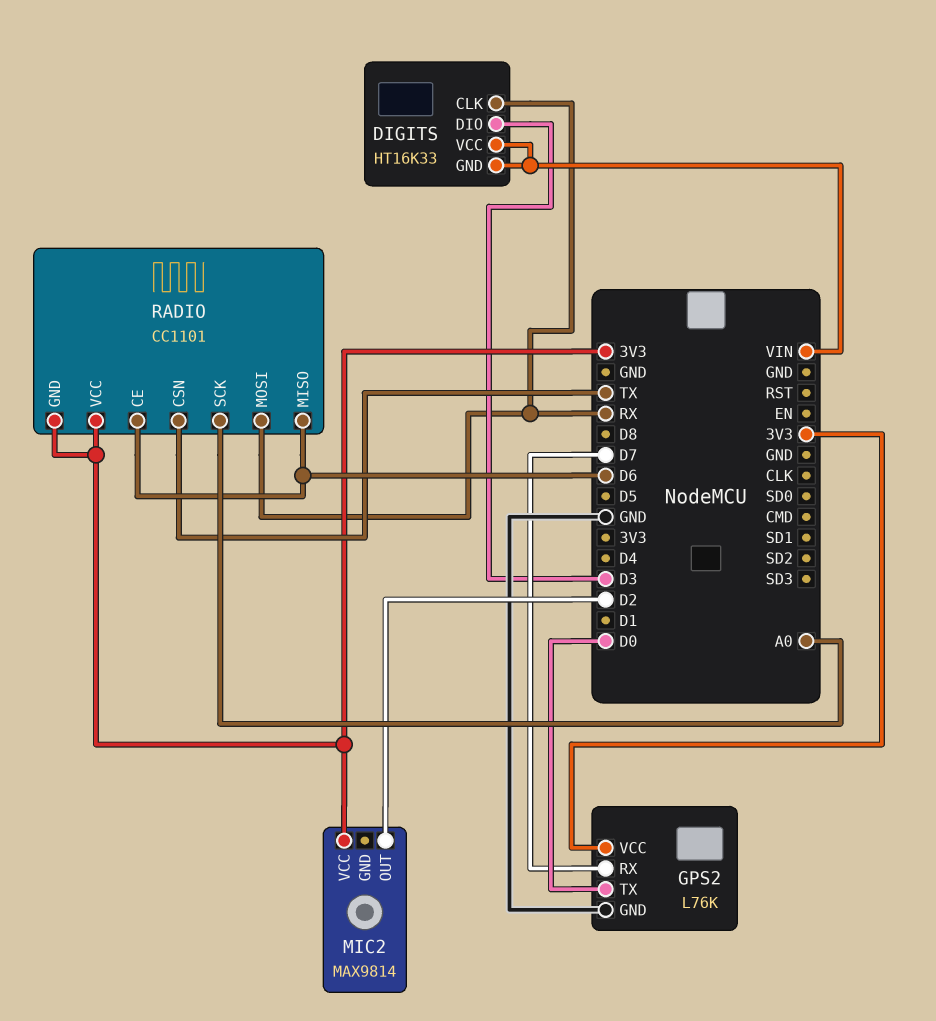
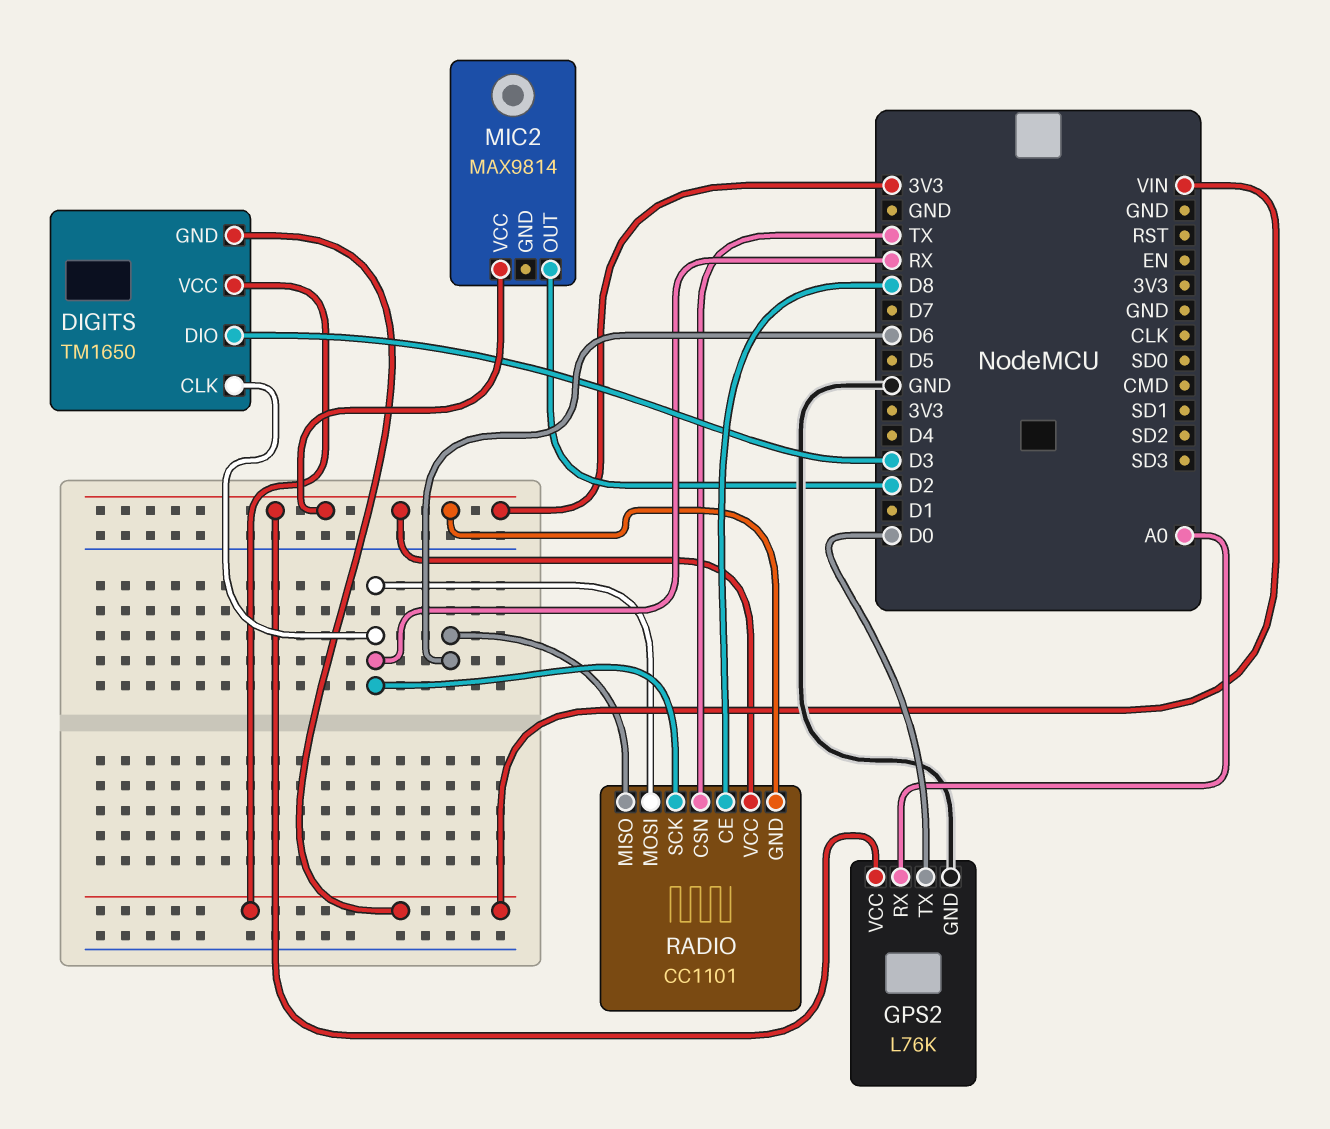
DIGITS: HT16K33 -> TM1650
GPS2 pin RX: D7 -> A0
RADIO pin CE: D6 -> D8
RADIO pin SCK: A0 -> RX

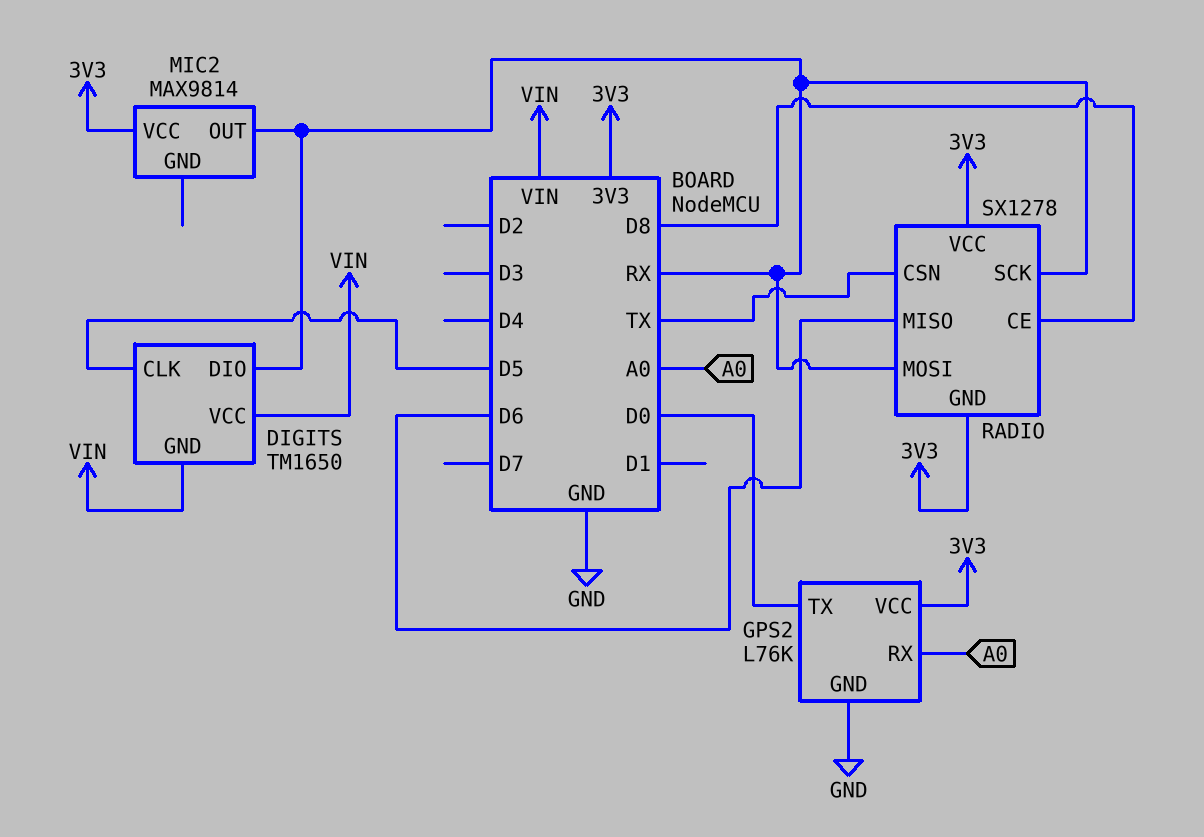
DIGITS pin CLK: RX -> D5
DIGITS pin DIO: D3 -> RX
MIC2 pin OUT: D2 -> RX
RADIO: CC1101 -> SX1278

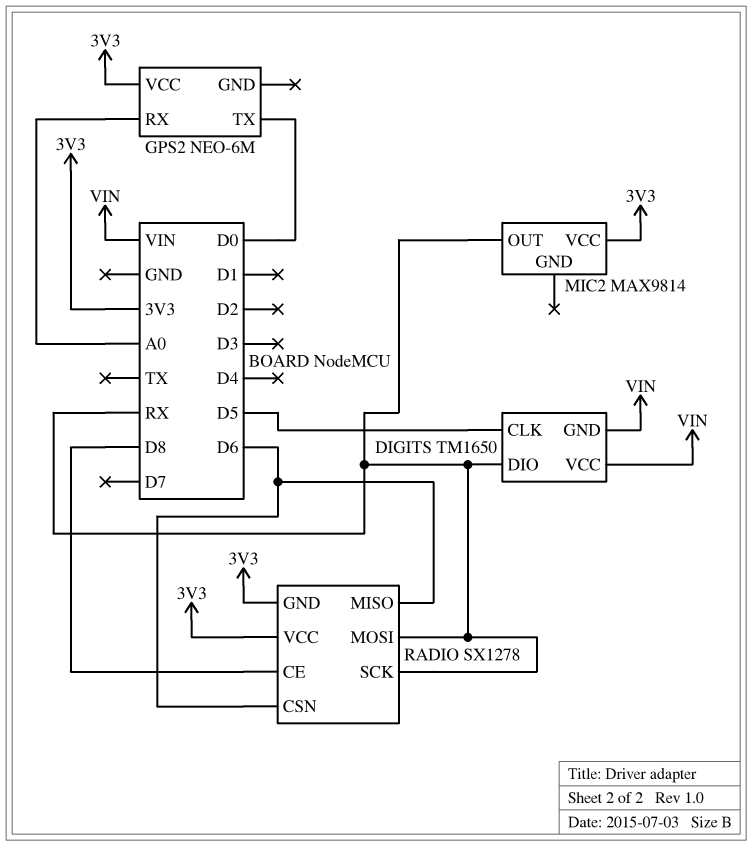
GPS2: L76K -> NEO-6M
GPS2 pin GND: GND -> none
RADIO pin CSN: TX -> D6

